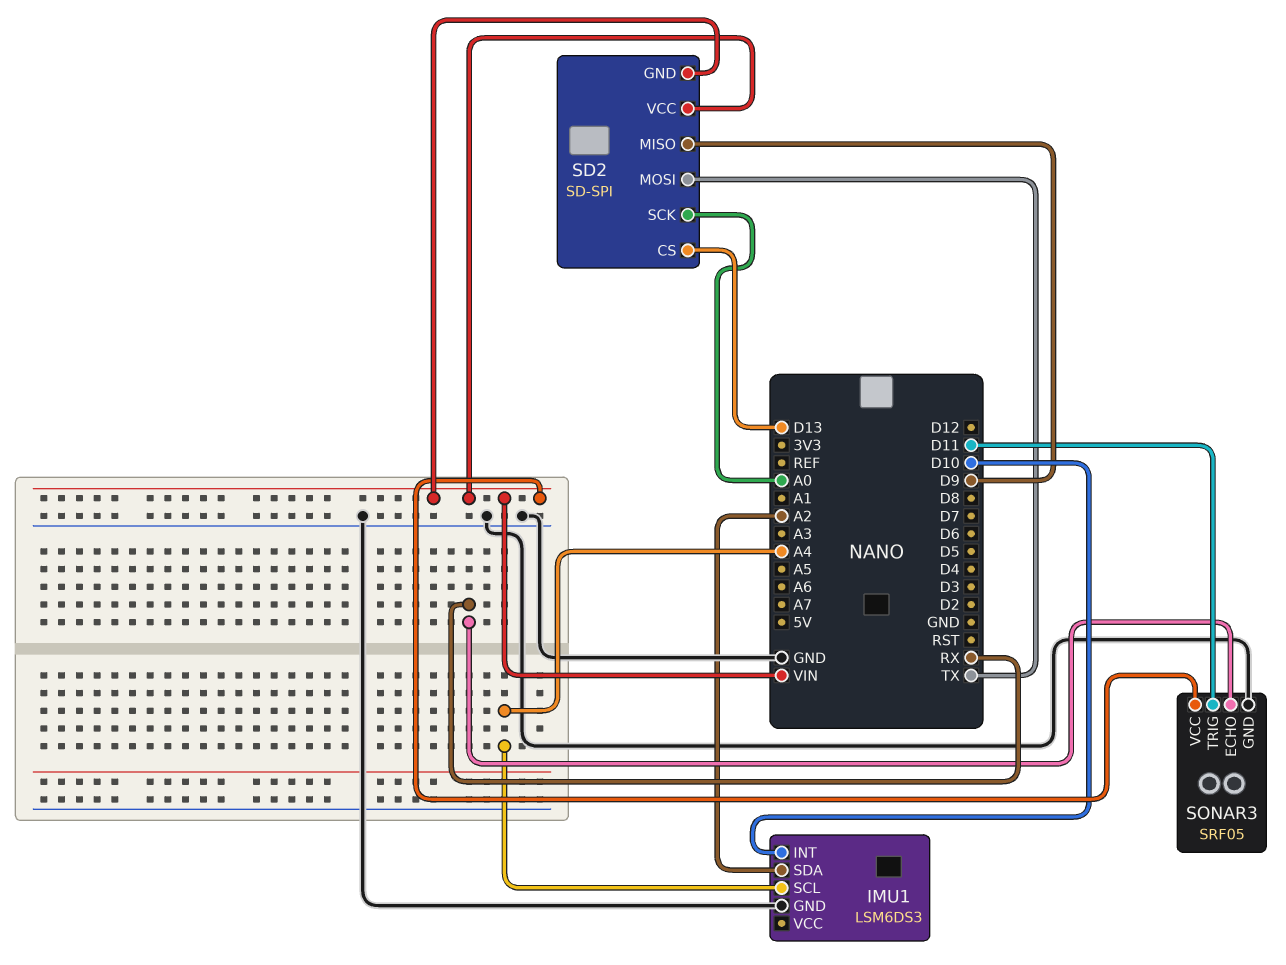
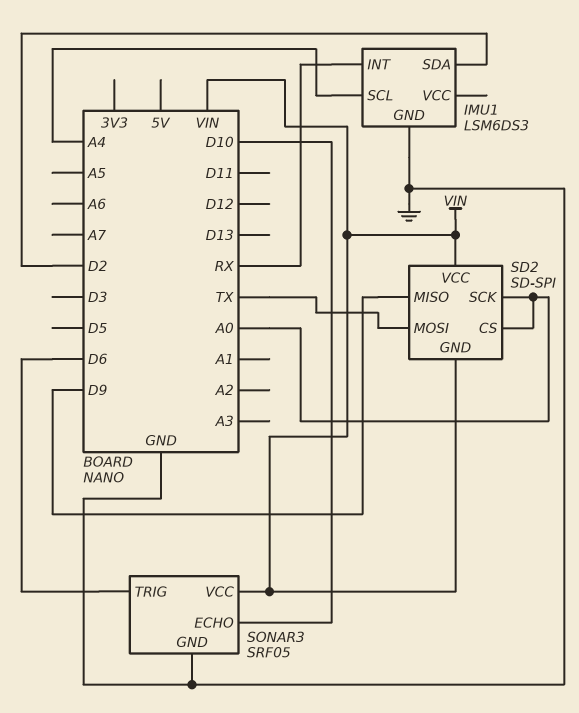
IMU1 pin INT: D10 -> RX
IMU1 pin SDA: A2 -> D2
SD2 pin CS: D13 -> A0
SONAR3 pin ECHO: RX -> D10
SONAR3 pin TRIG: D11 -> D6

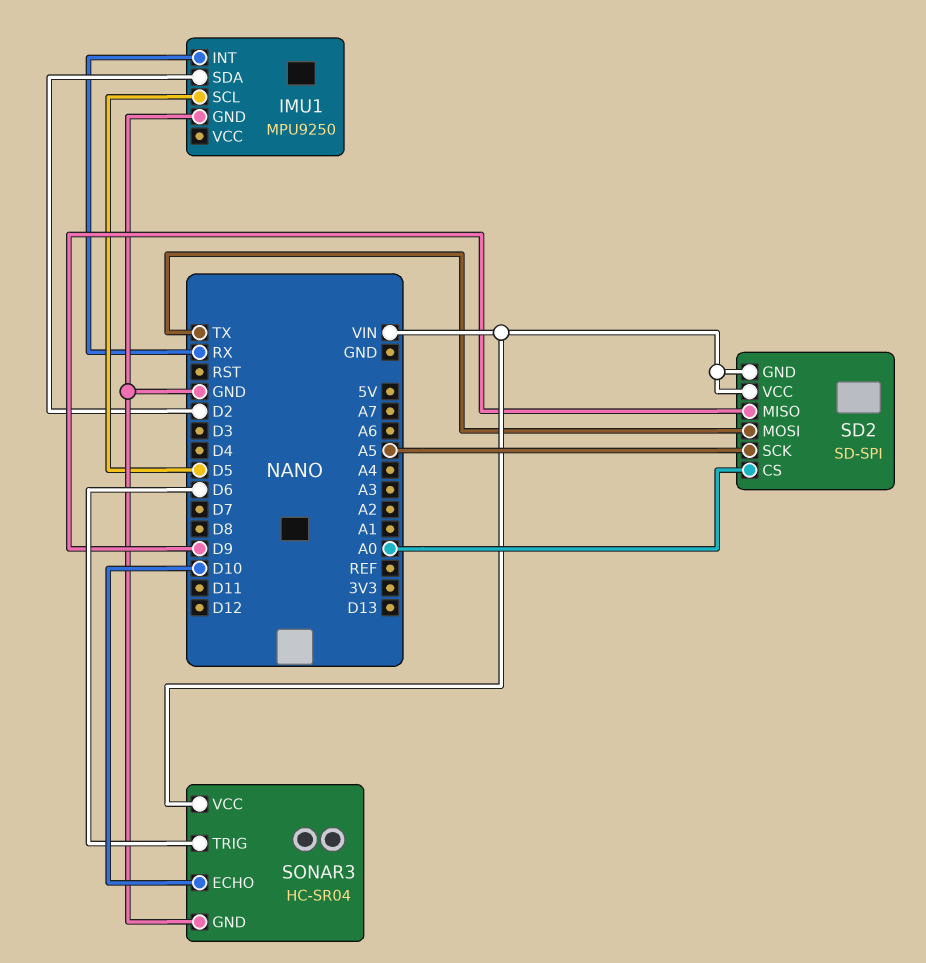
IMU1: LSM6DS3 -> MPU9250
IMU1 pin SCL: A4 -> D5
SD2 pin SCK: A0 -> A5
SONAR3: SRF05 -> HC-SR04

